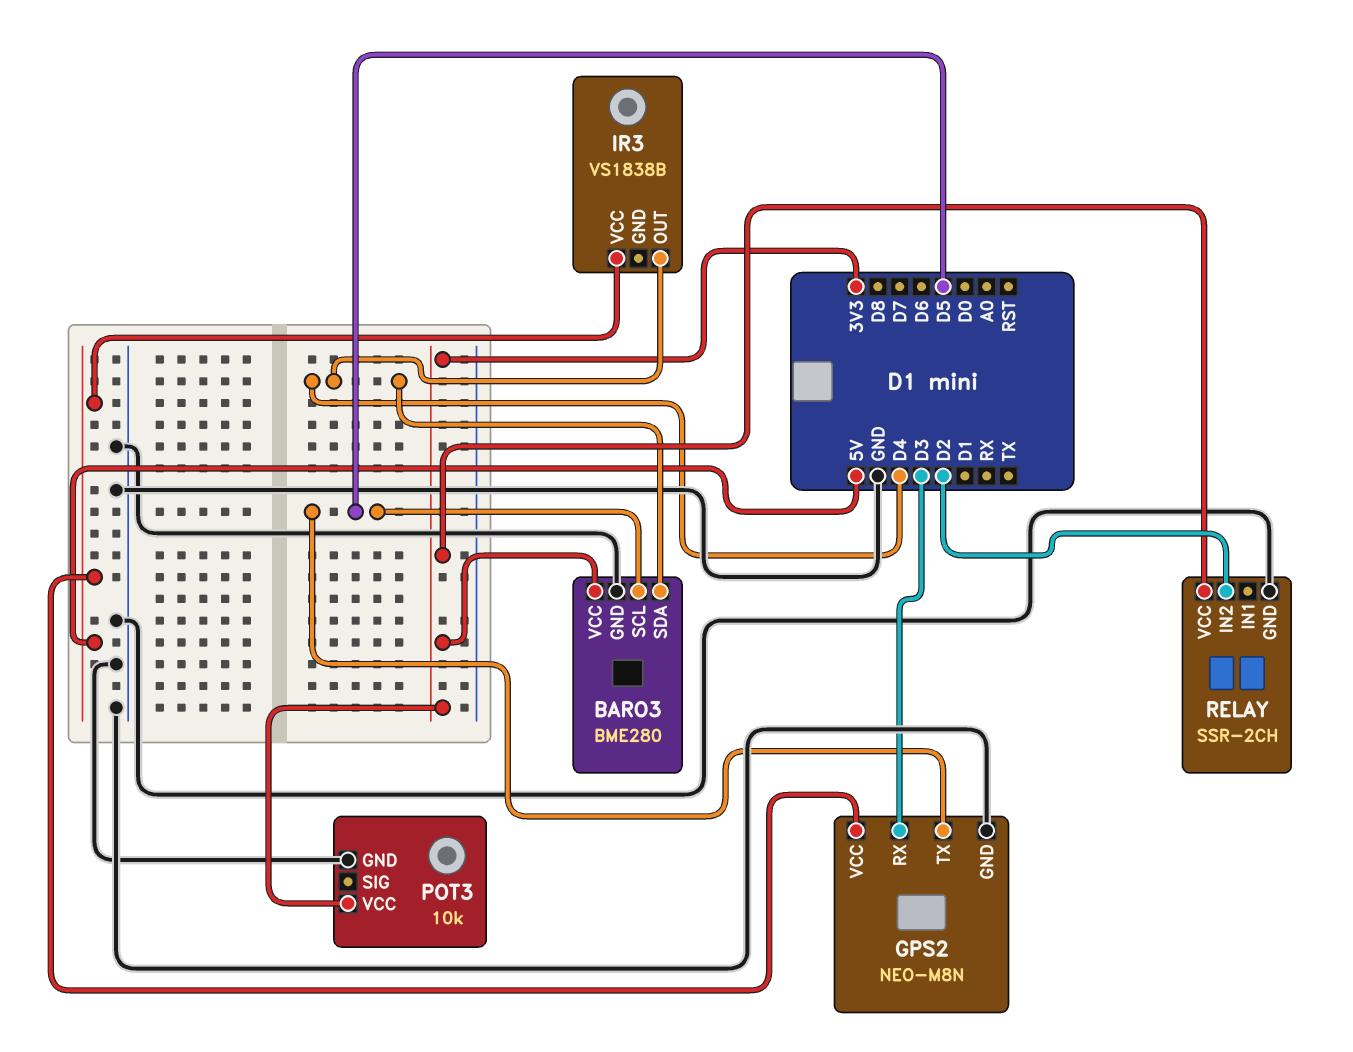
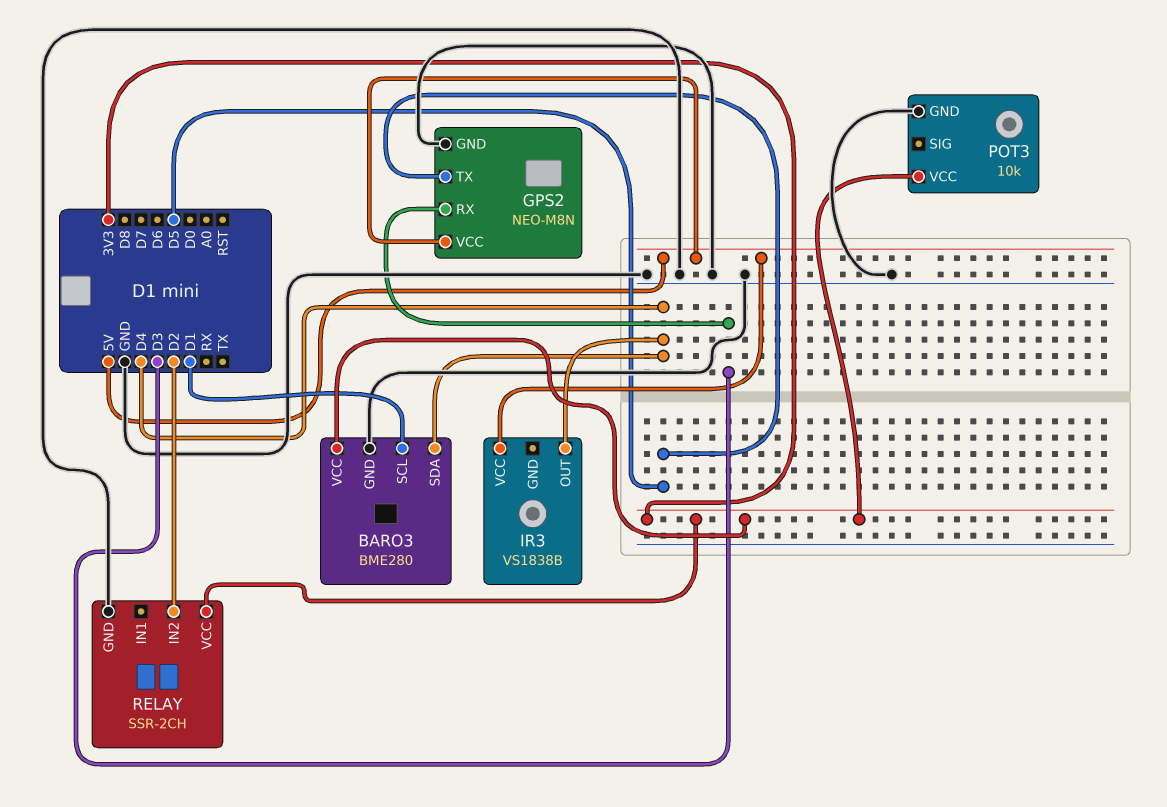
BARO3 pin SCL: D5 -> D1

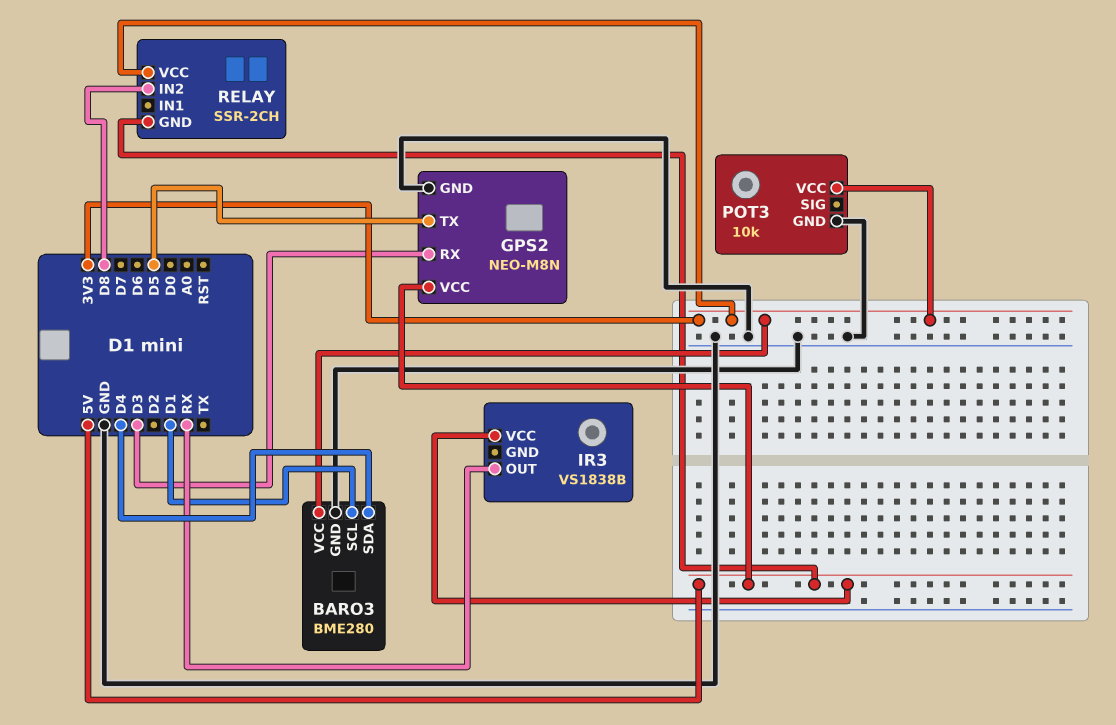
IR3 pin OUT: D4 -> RX
RELAY pin GND: GND -> 5V
RELAY pin IN2: D2 -> D8

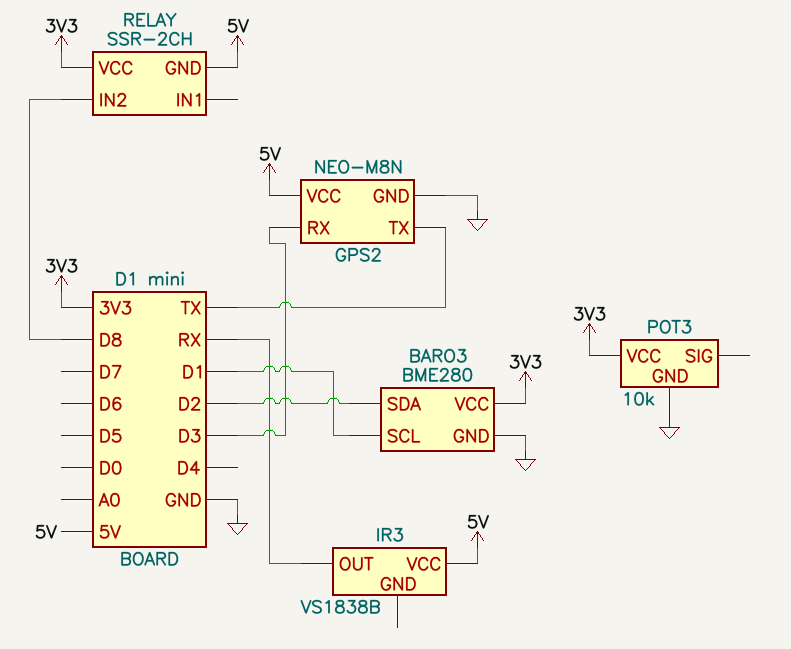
BARO3 pin SDA: D4 -> D2
GPS2 pin TX: D5 -> TX

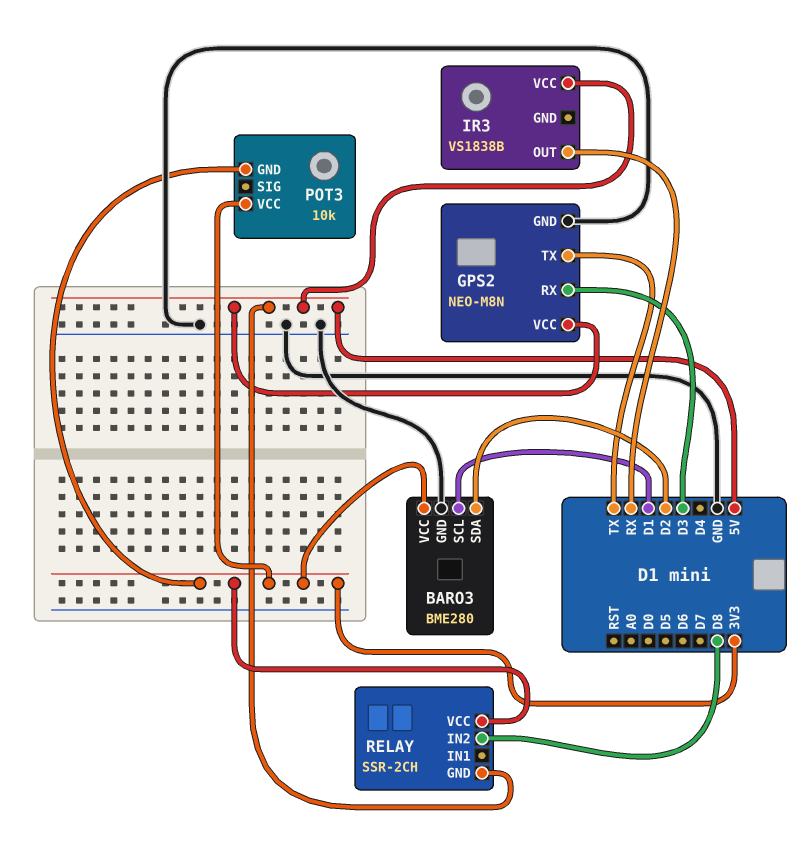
POT3 pin GND: GND -> 3V3

